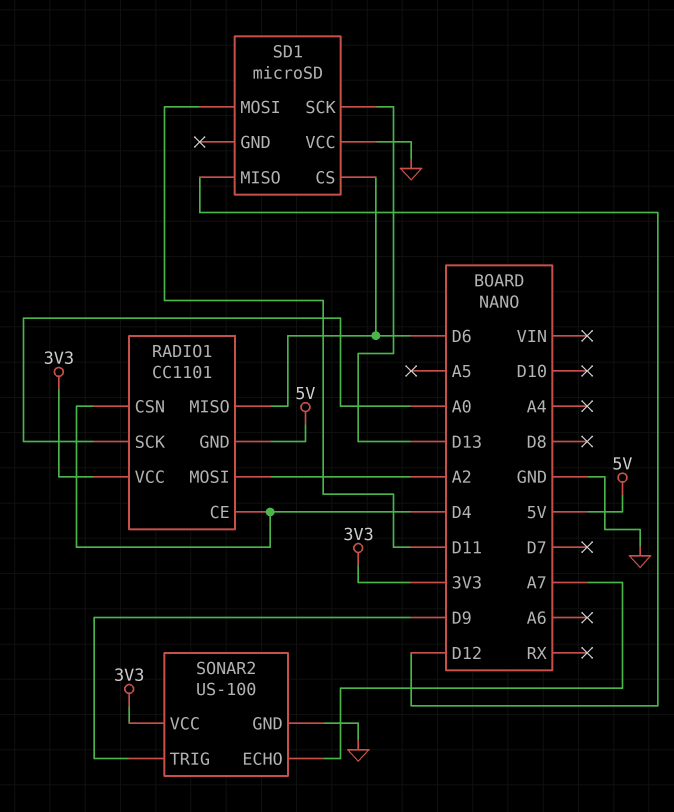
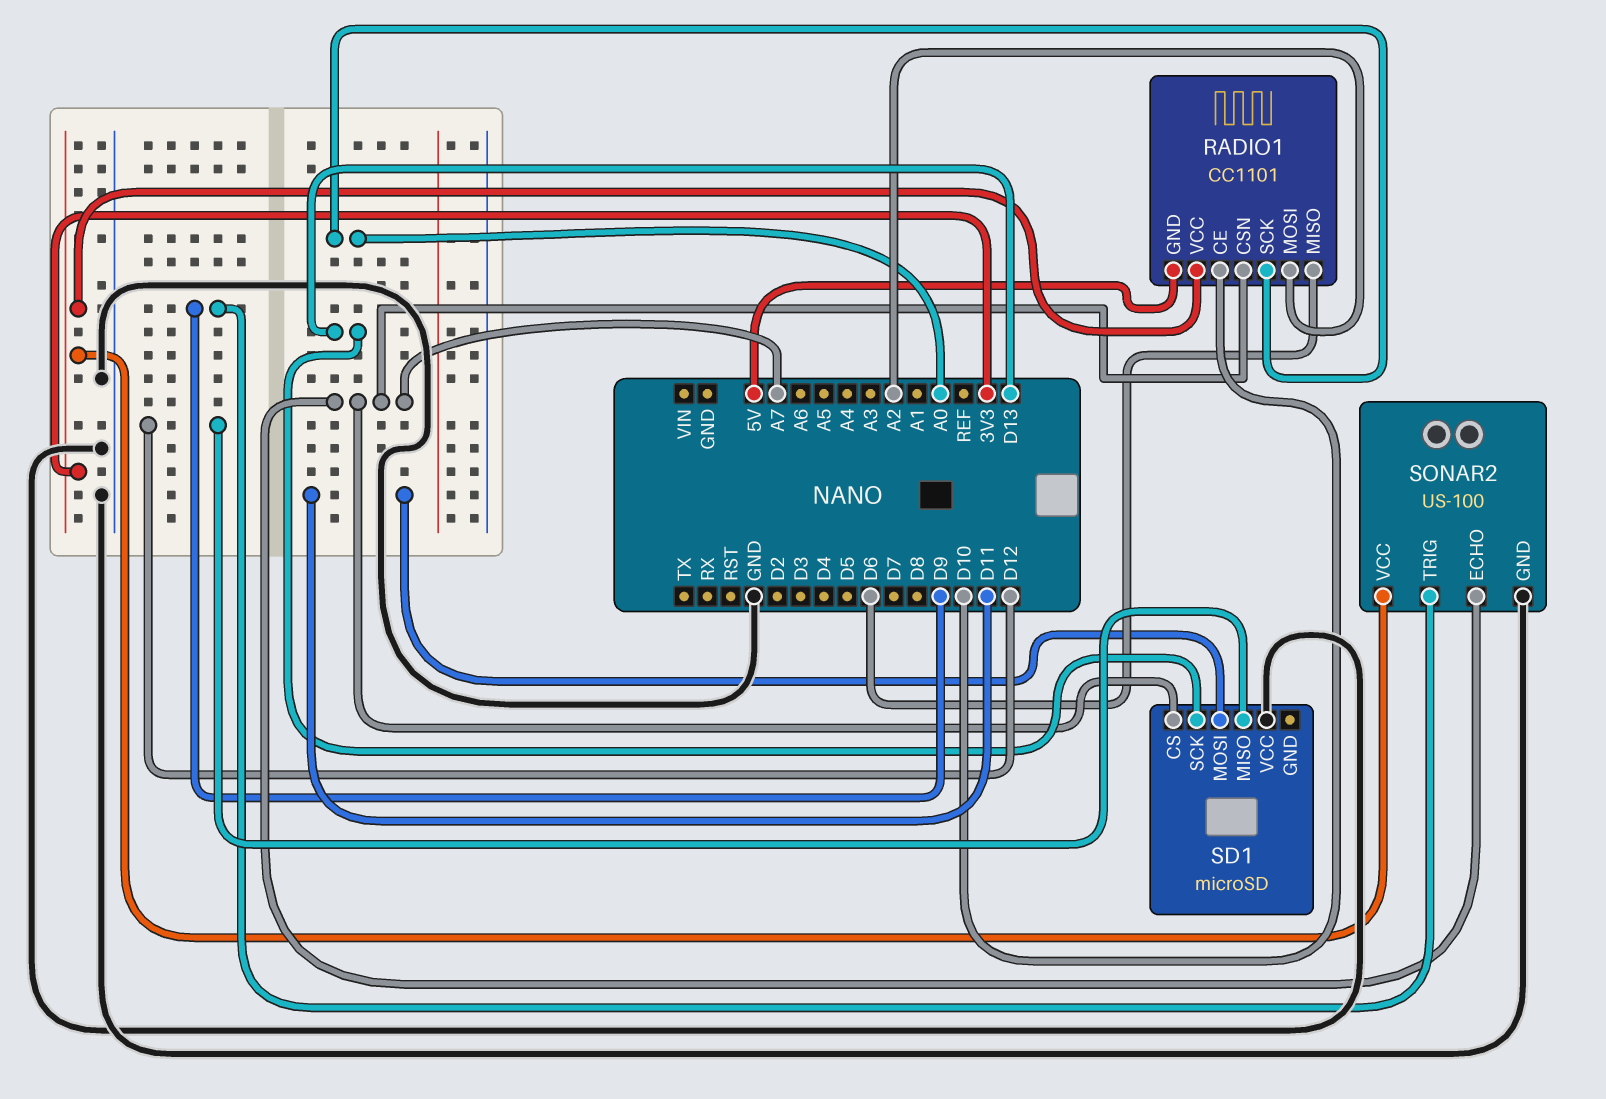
RADIO1 pin CE: D4 -> D10
RADIO1 pin CSN: D4 -> A7
SD1 pin CS: D6 -> A7

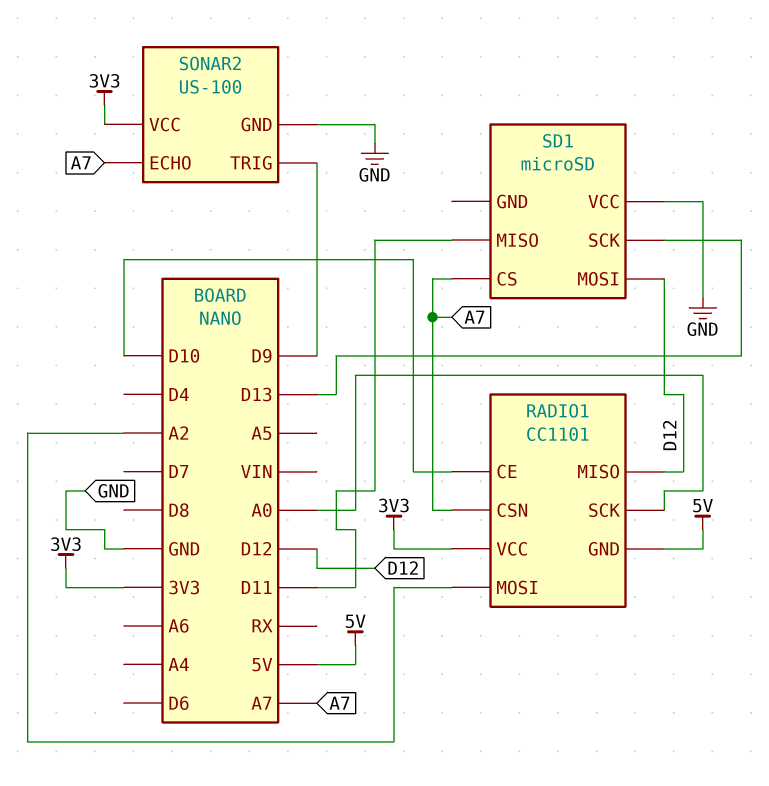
RADIO1 pin MISO: D6 -> D12
SD1 pin MISO: D12 -> D11
SD1 pin MOSI: D11 -> D12

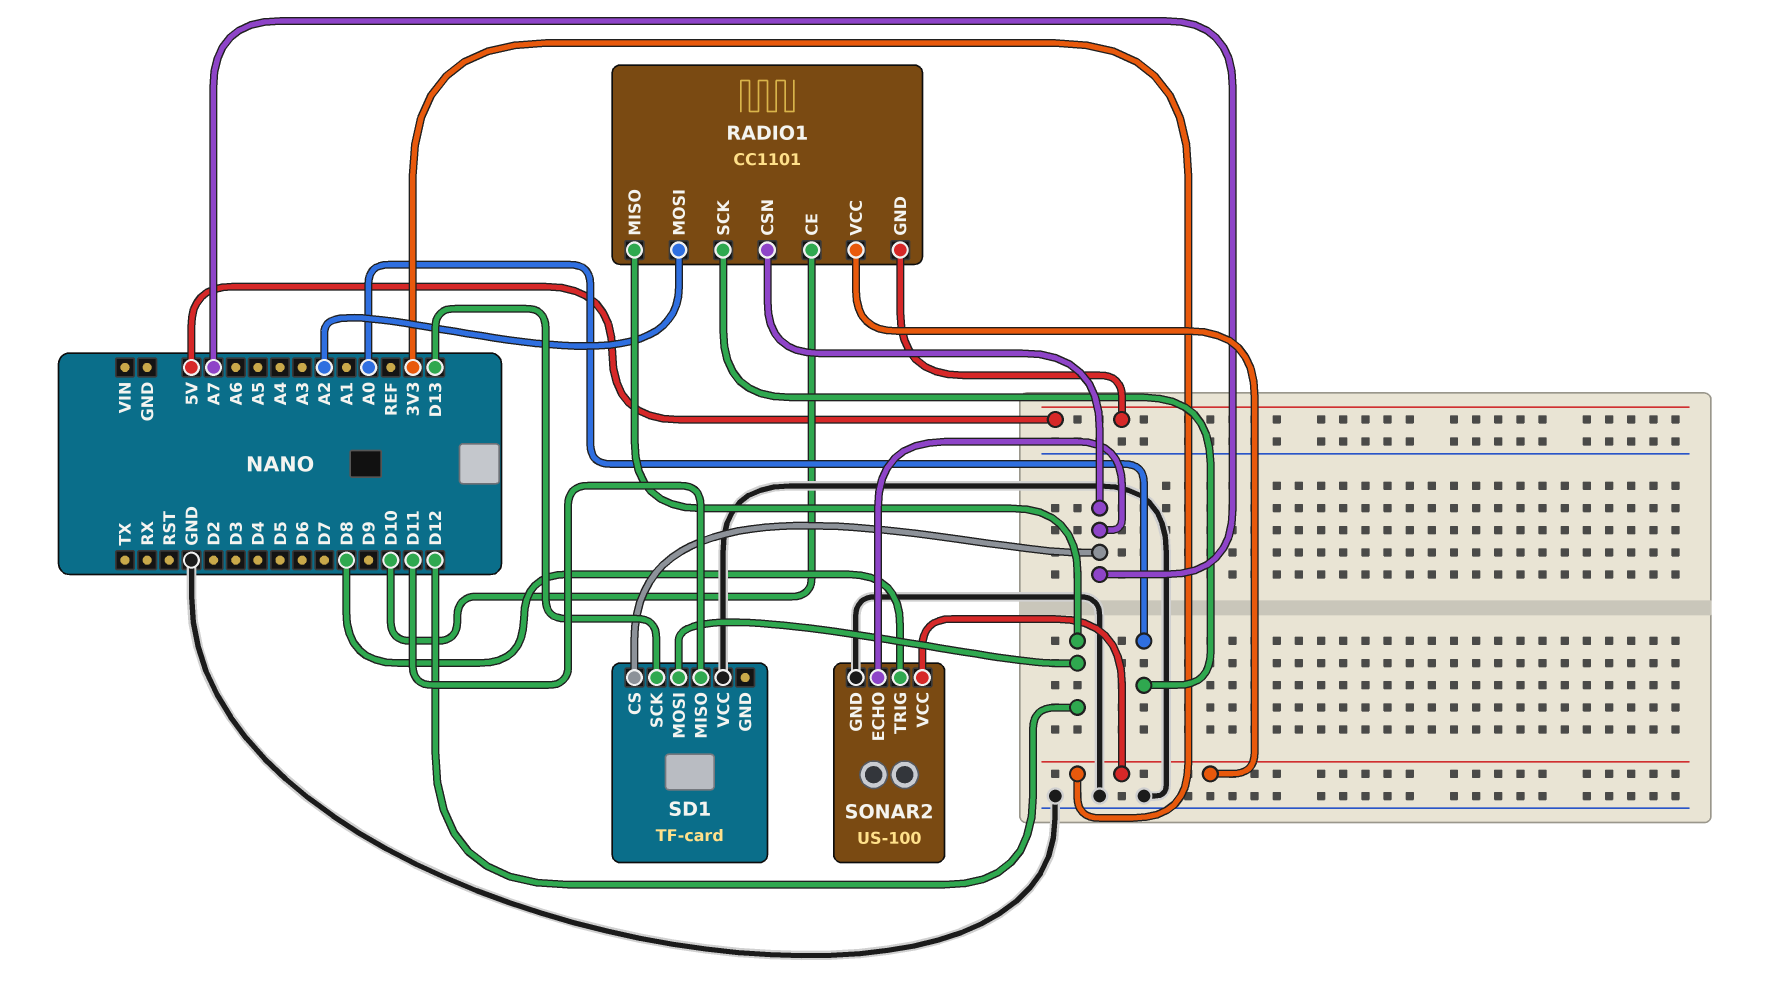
SD1: microSD -> TF-card
SONAR2 pin TRIG: D9 -> D8

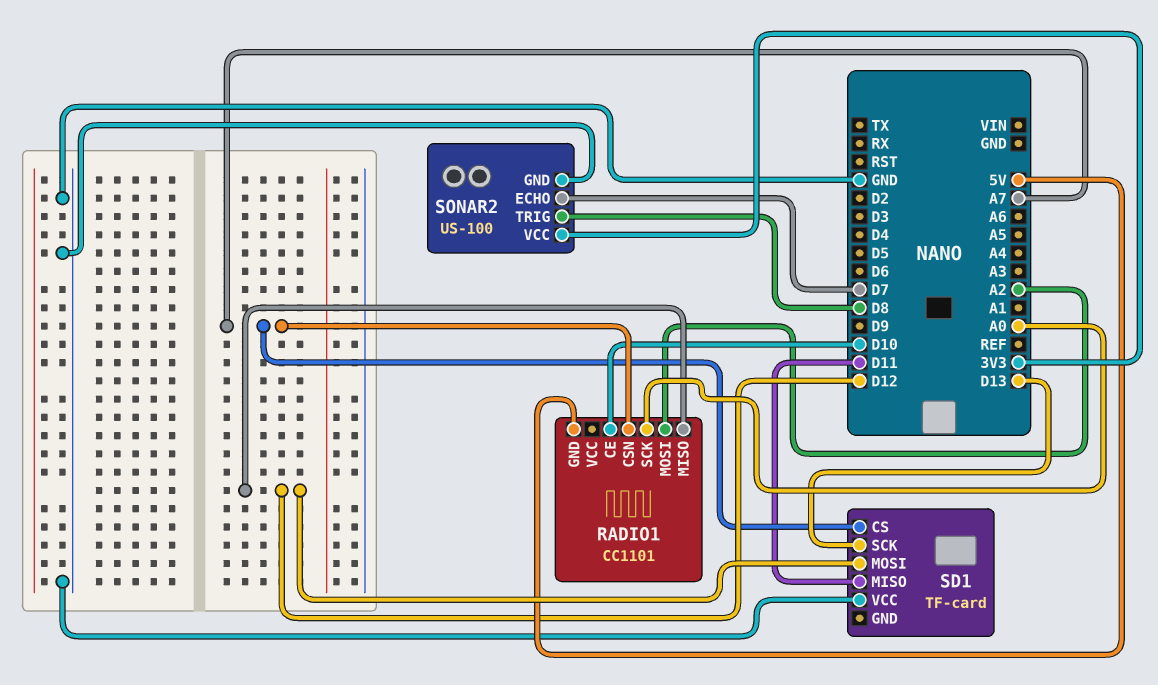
RADIO1 pin VCC: 3V3 -> none
SONAR2 pin ECHO: A7 -> D7

